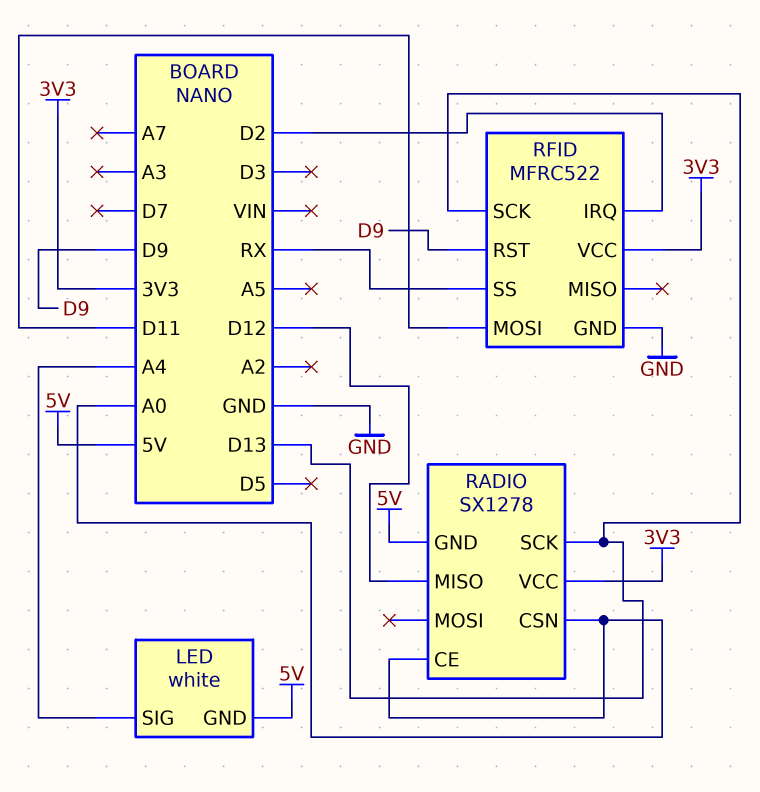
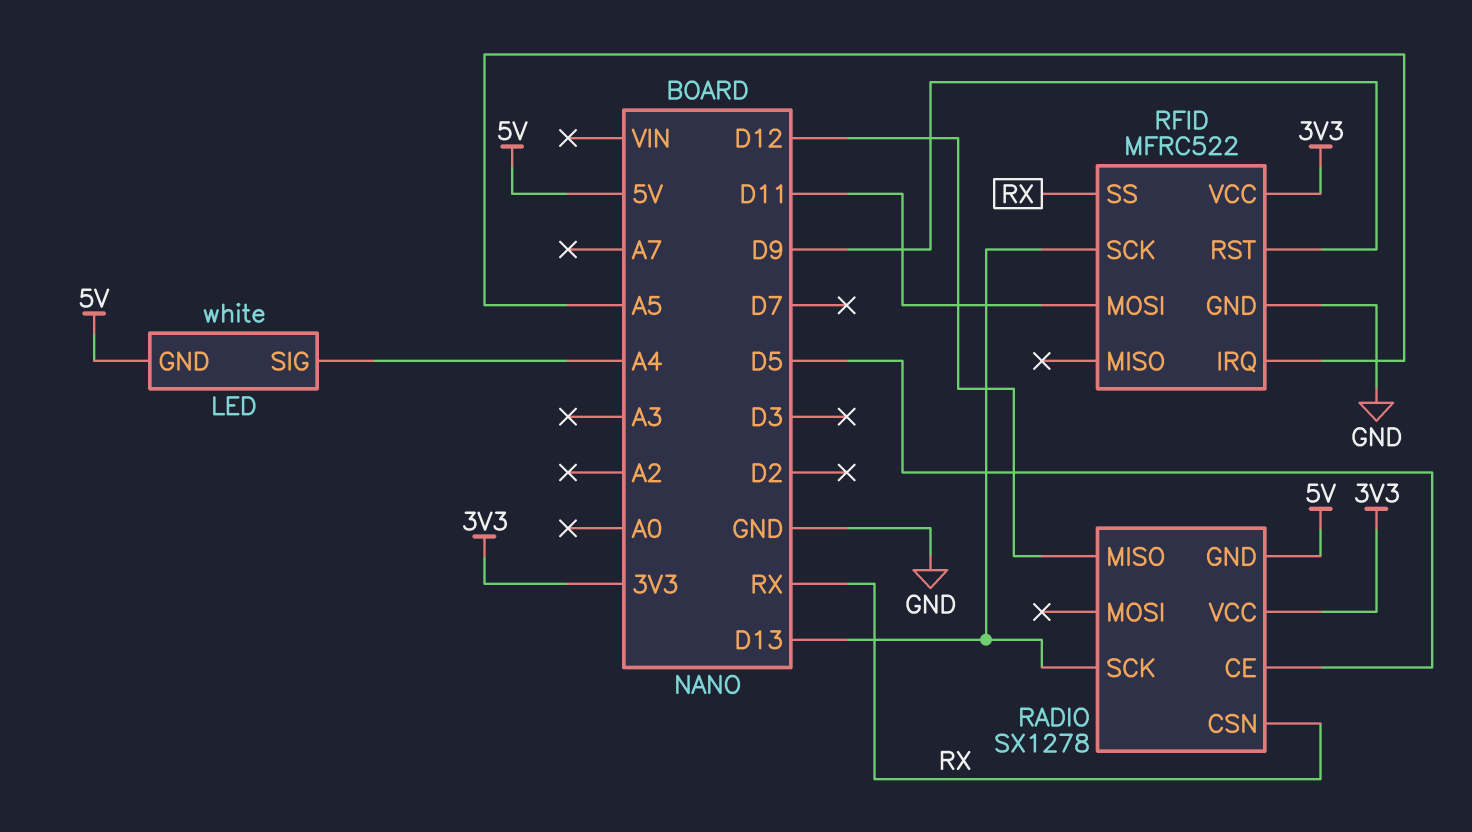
RADIO pin CE: A0 -> D5
RADIO pin CSN: A0 -> RX
RFID pin IRQ: D2 -> A5

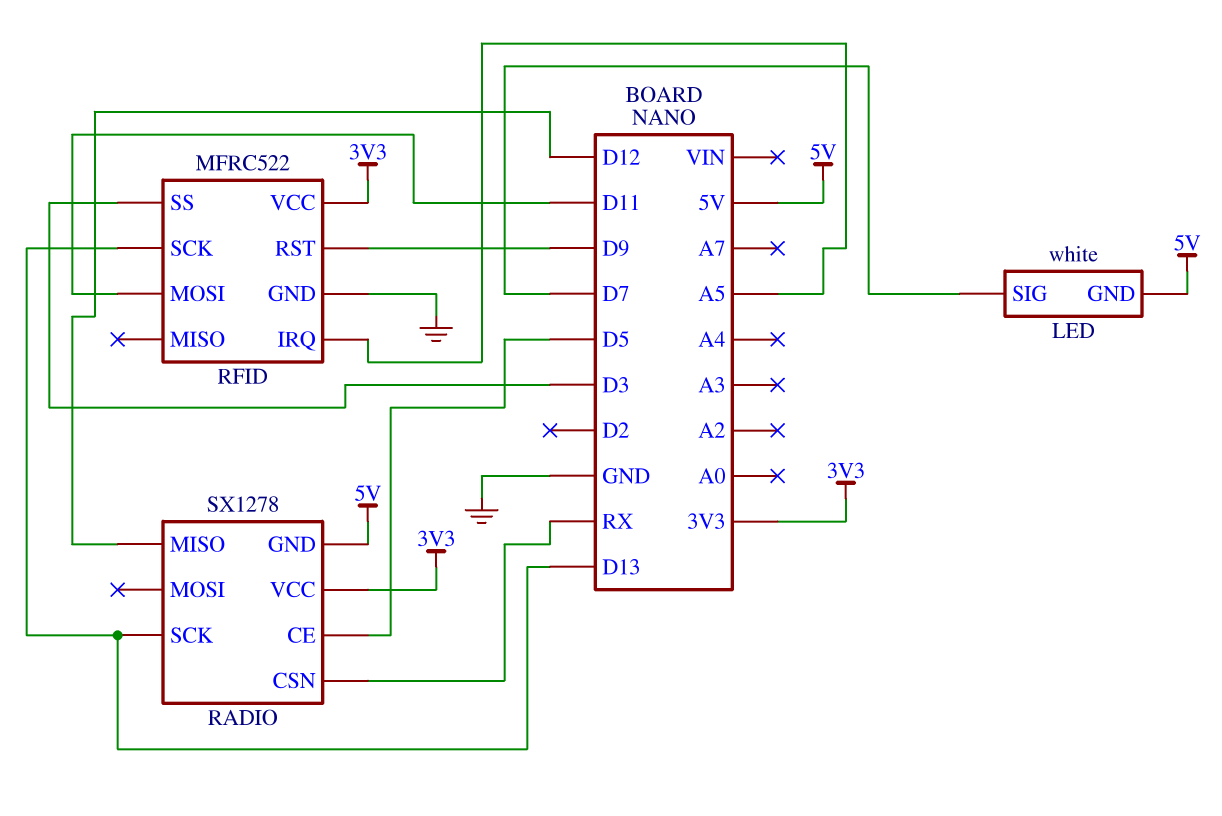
LED pin SIG: A4 -> D7
RFID pin SS: RX -> D3

